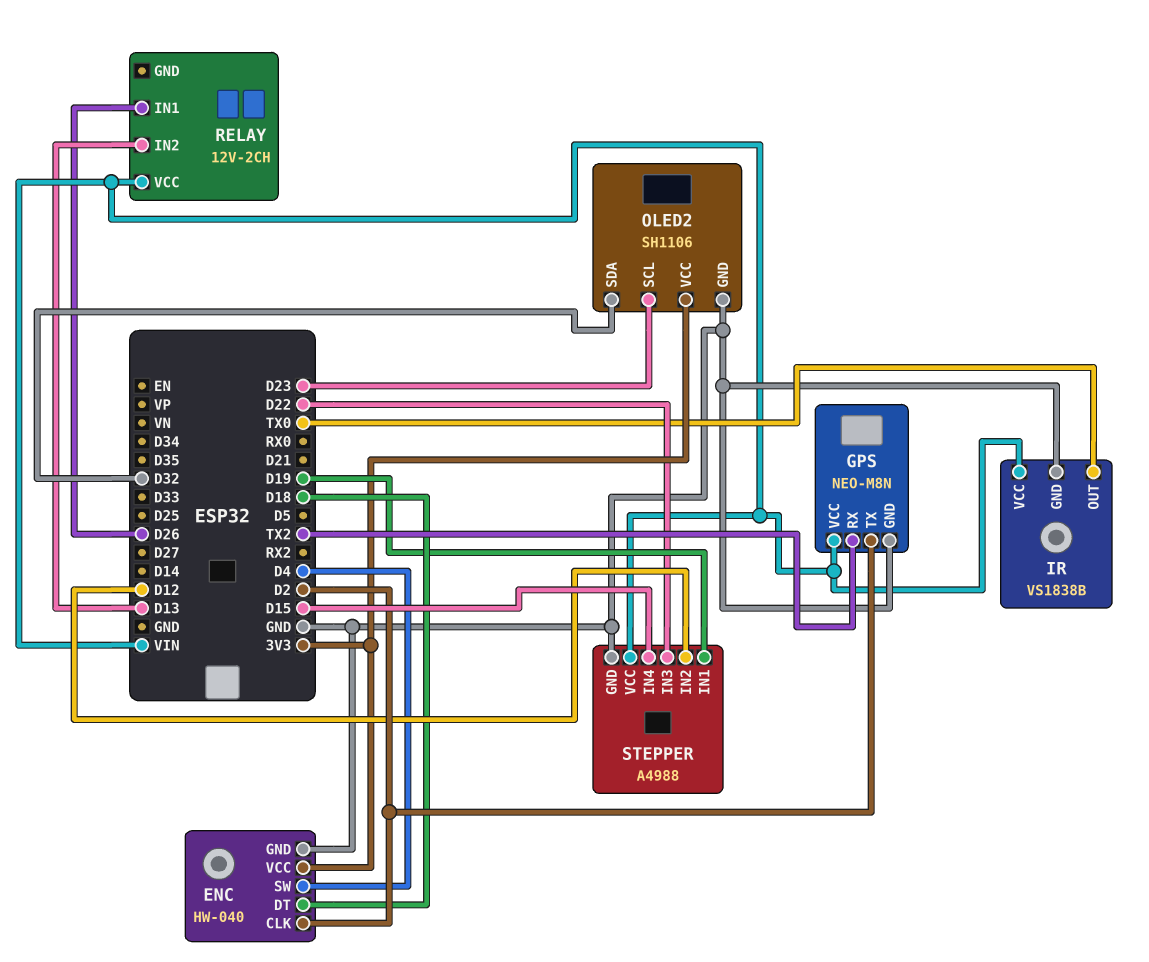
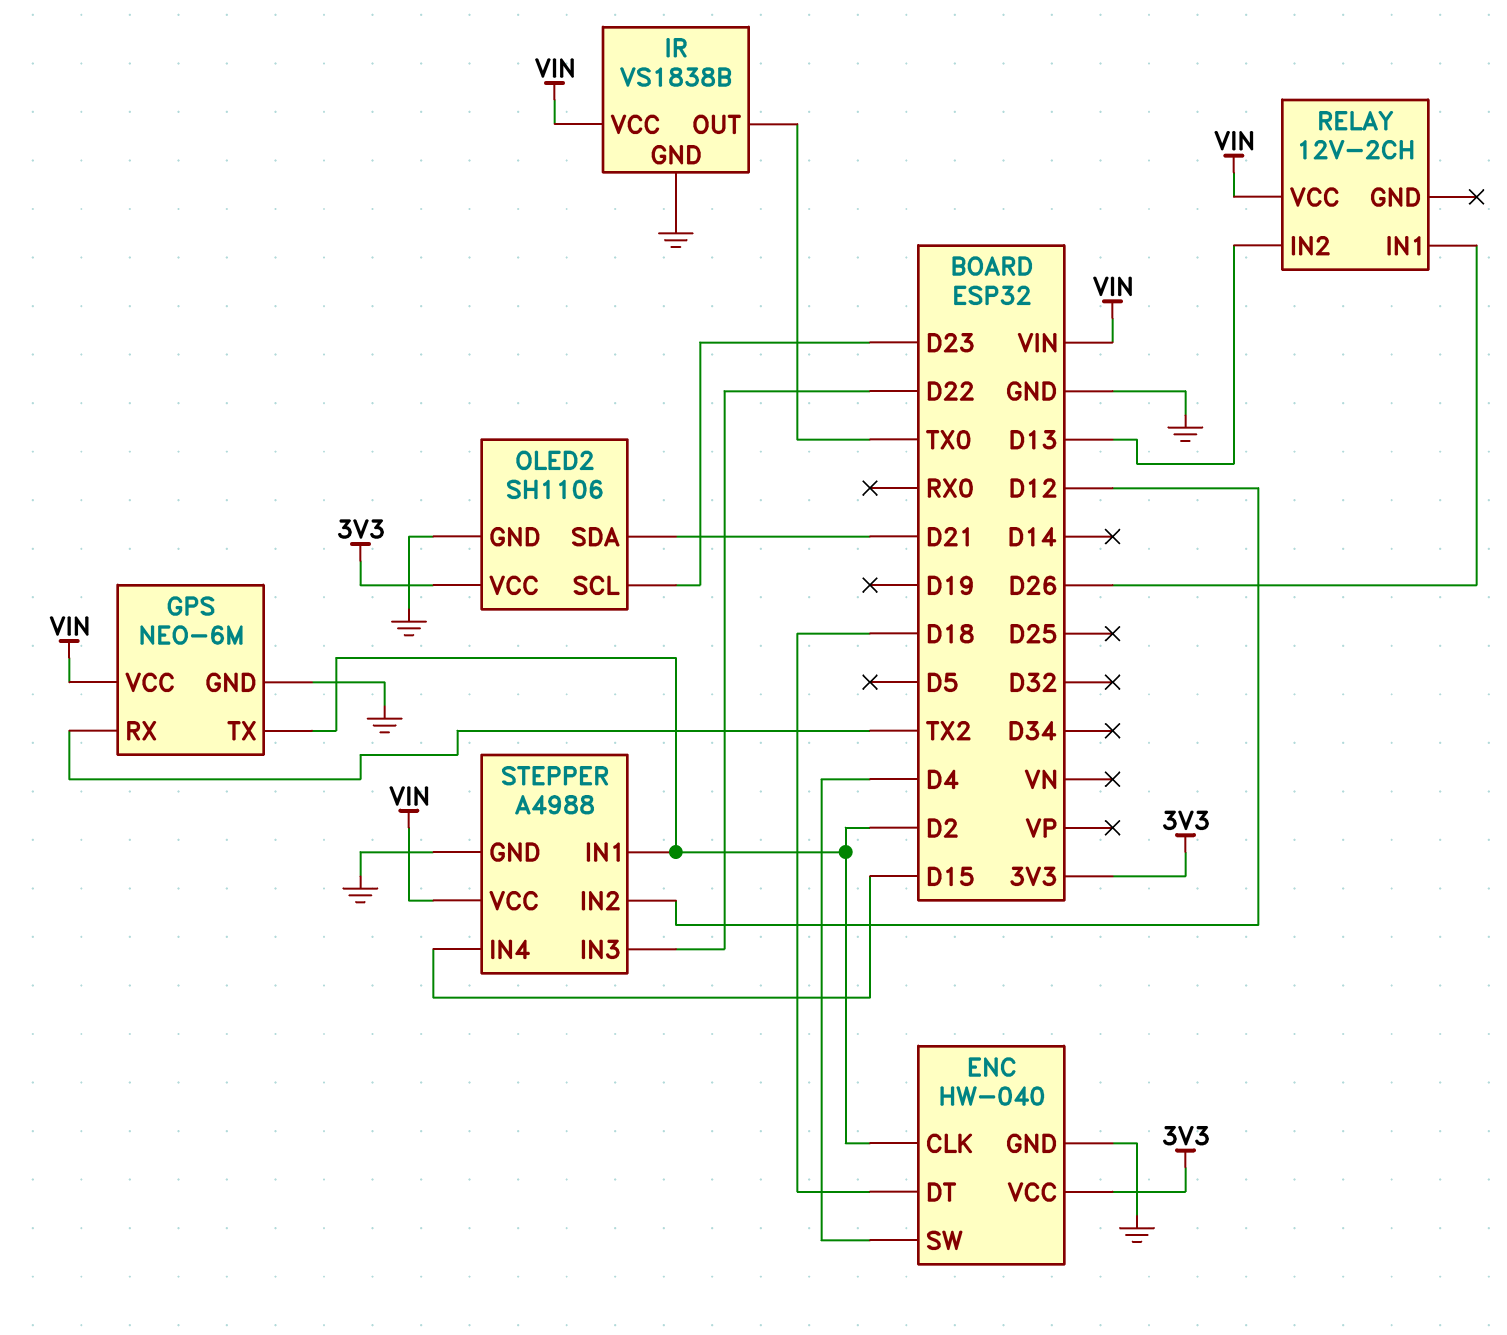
GPS: NEO-M8N -> NEO-6M
OLED2 pin SDA: D32 -> D21
STEPPER pin IN1: D19 -> D2

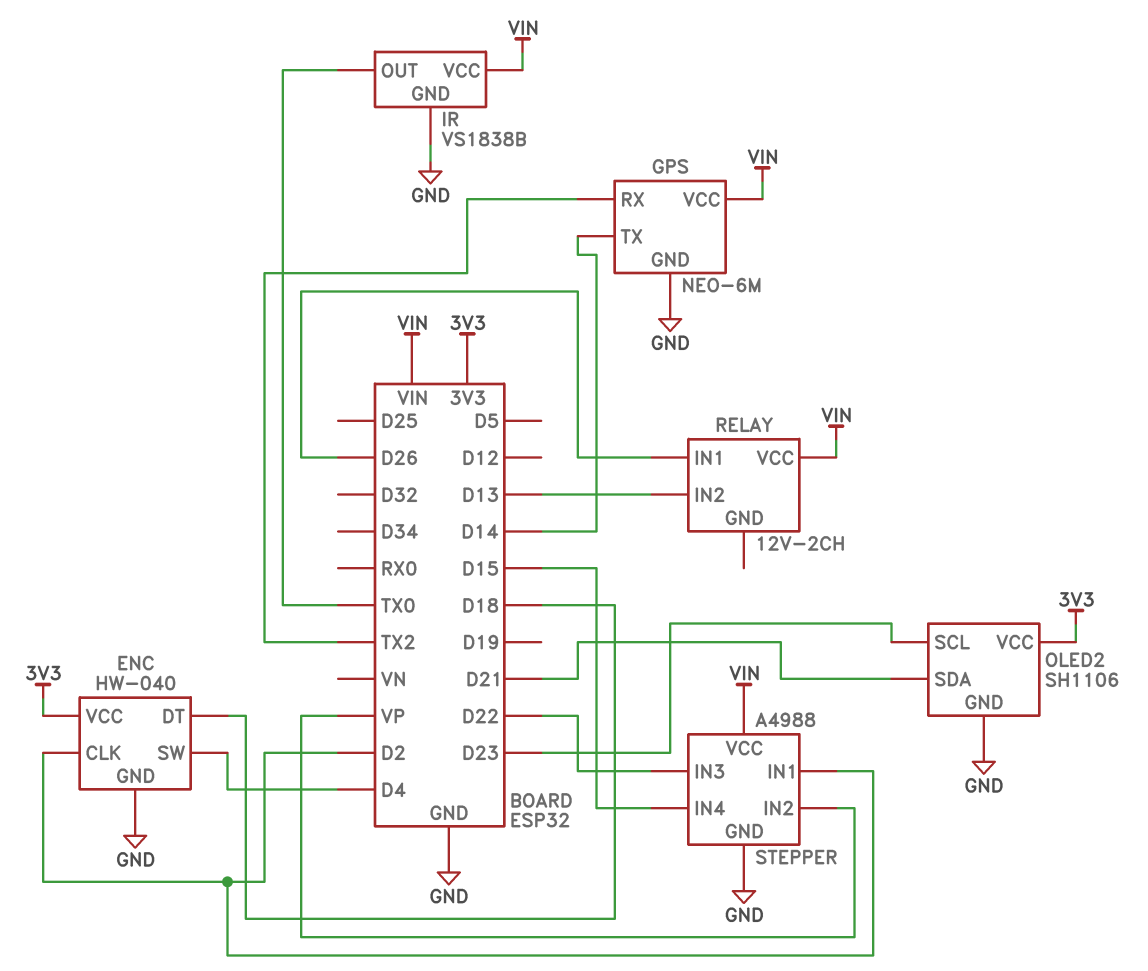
GPS pin TX: D2 -> D14
STEPPER pin IN2: D12 -> VP

